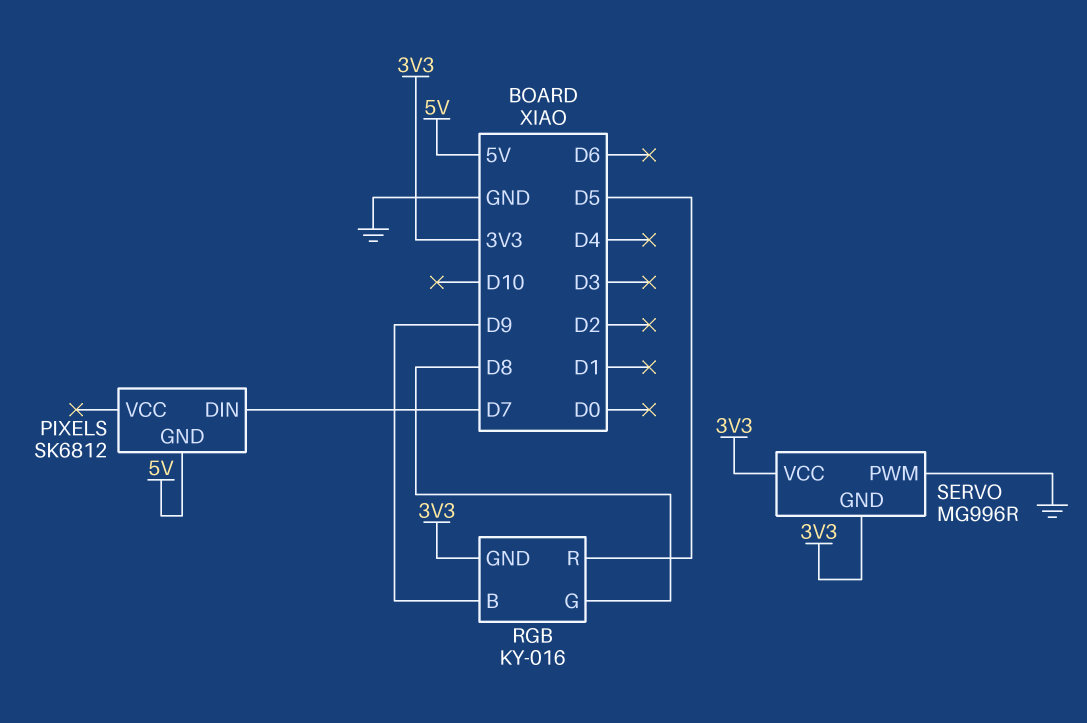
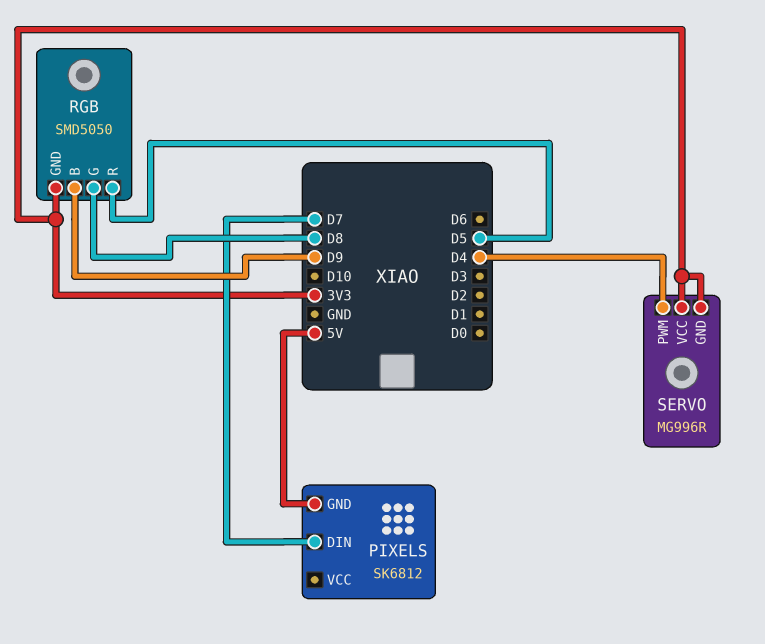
RGB: KY-016 -> SMD5050
SERVO pin PWM: GND -> D4

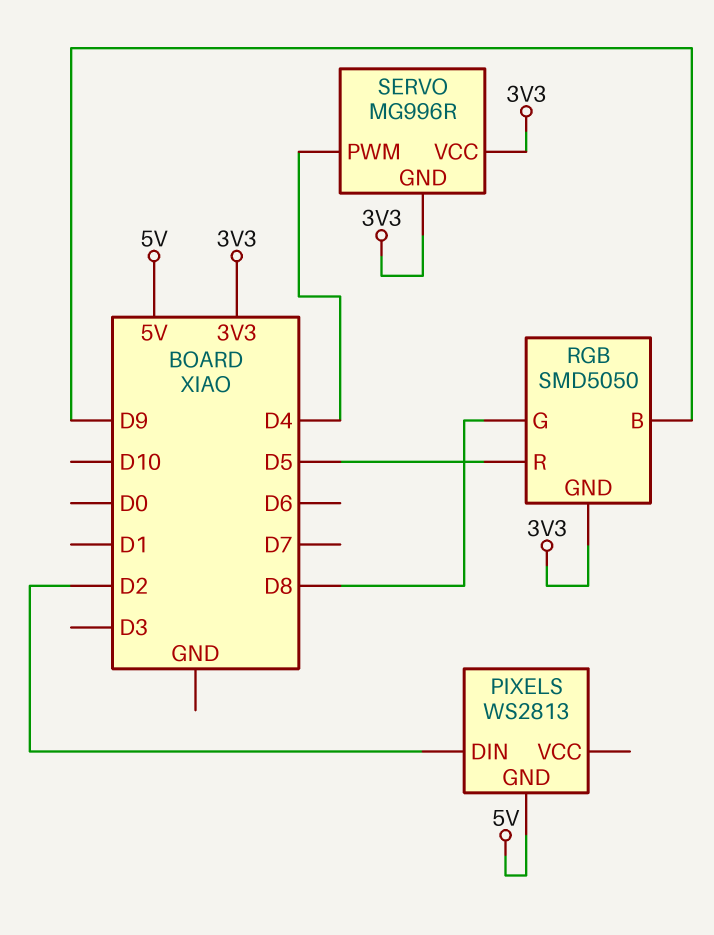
PIXELS: SK6812 -> WS2813
PIXELS pin DIN: D7 -> D2

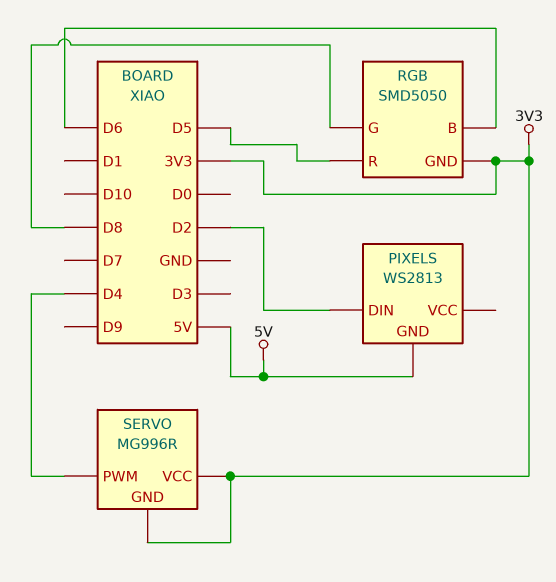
RGB pin B: D9 -> D6

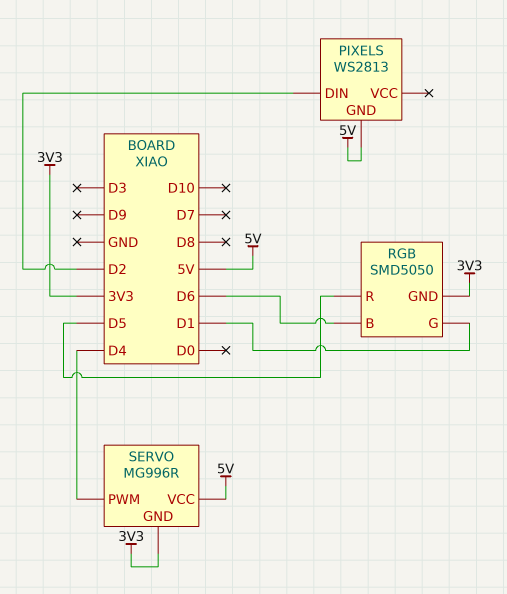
RGB pin G: D8 -> D1
SERVO pin VCC: 3V3 -> 5V

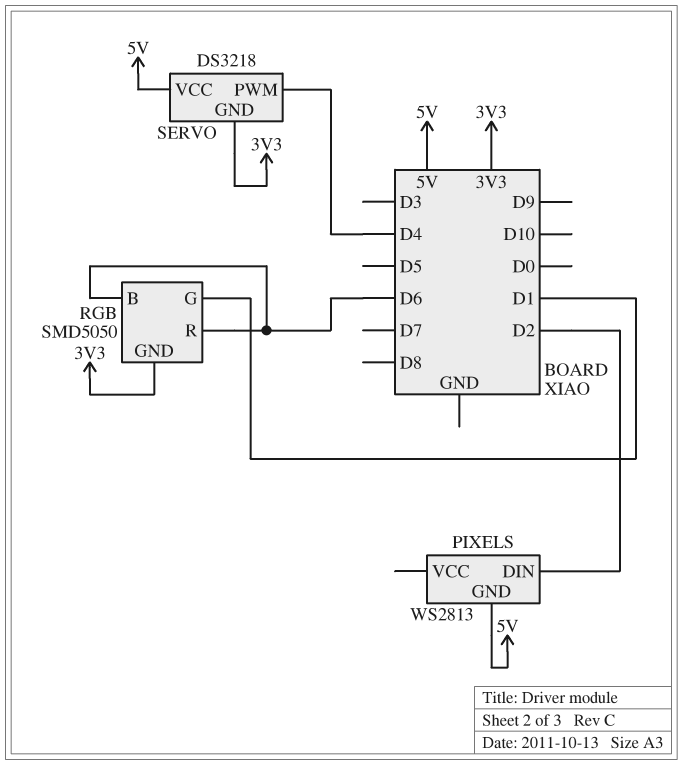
RGB pin R: D5 -> D6
SERVO: MG996R -> DS3218

